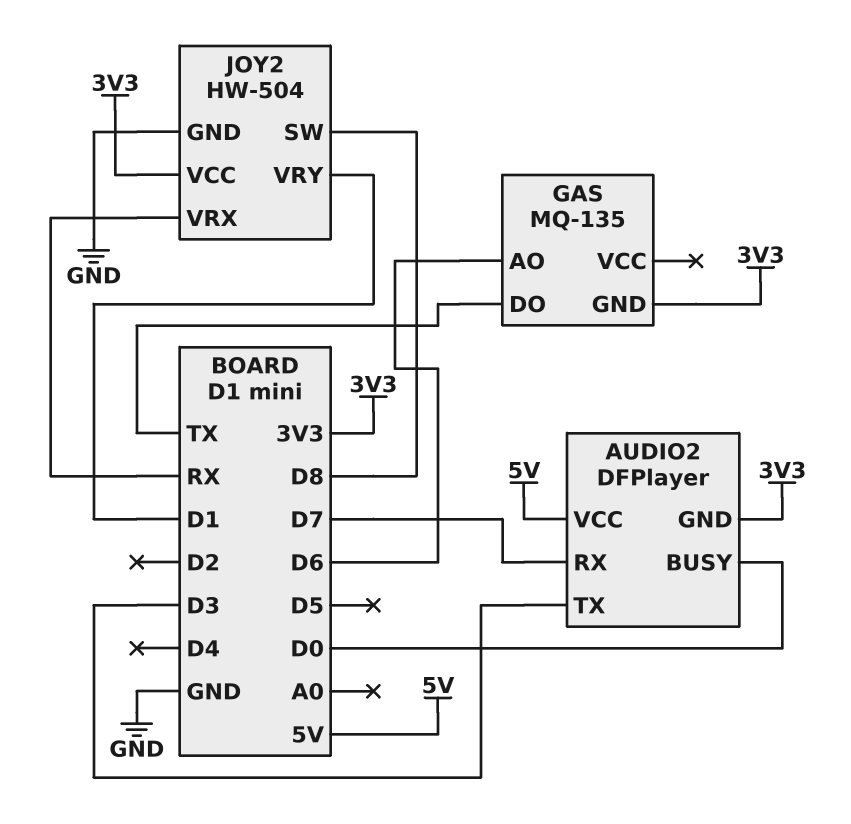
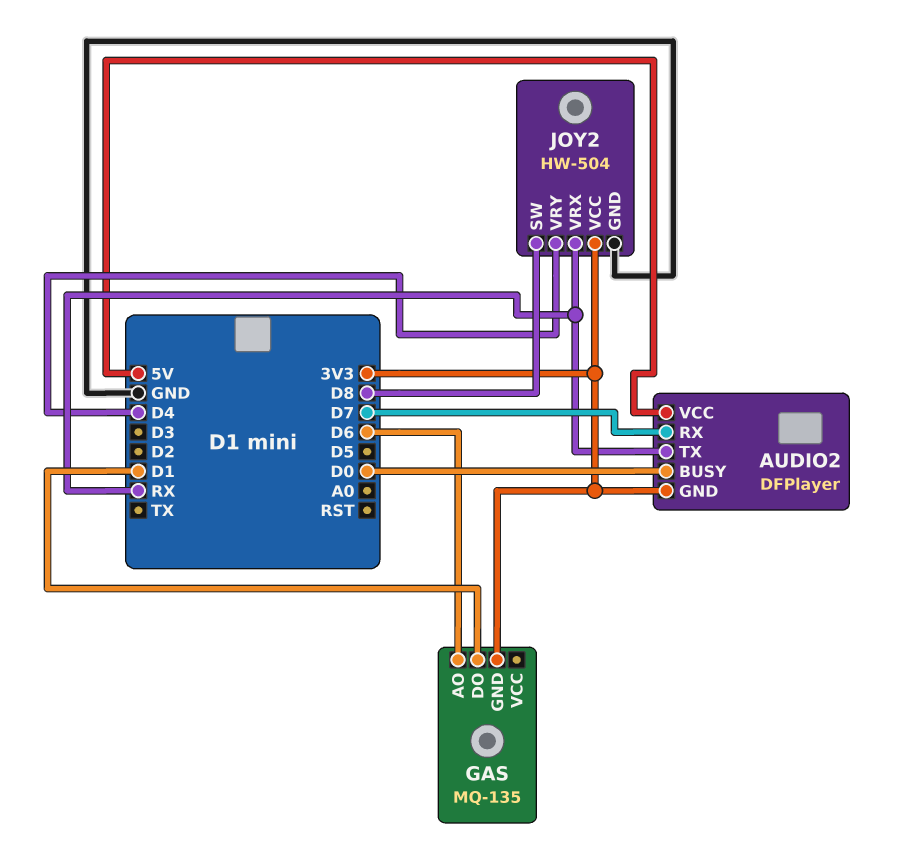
AUDIO2 pin TX: D3 -> RX
GAS pin DO: TX -> D1
JOY2 pin VRY: D1 -> D4

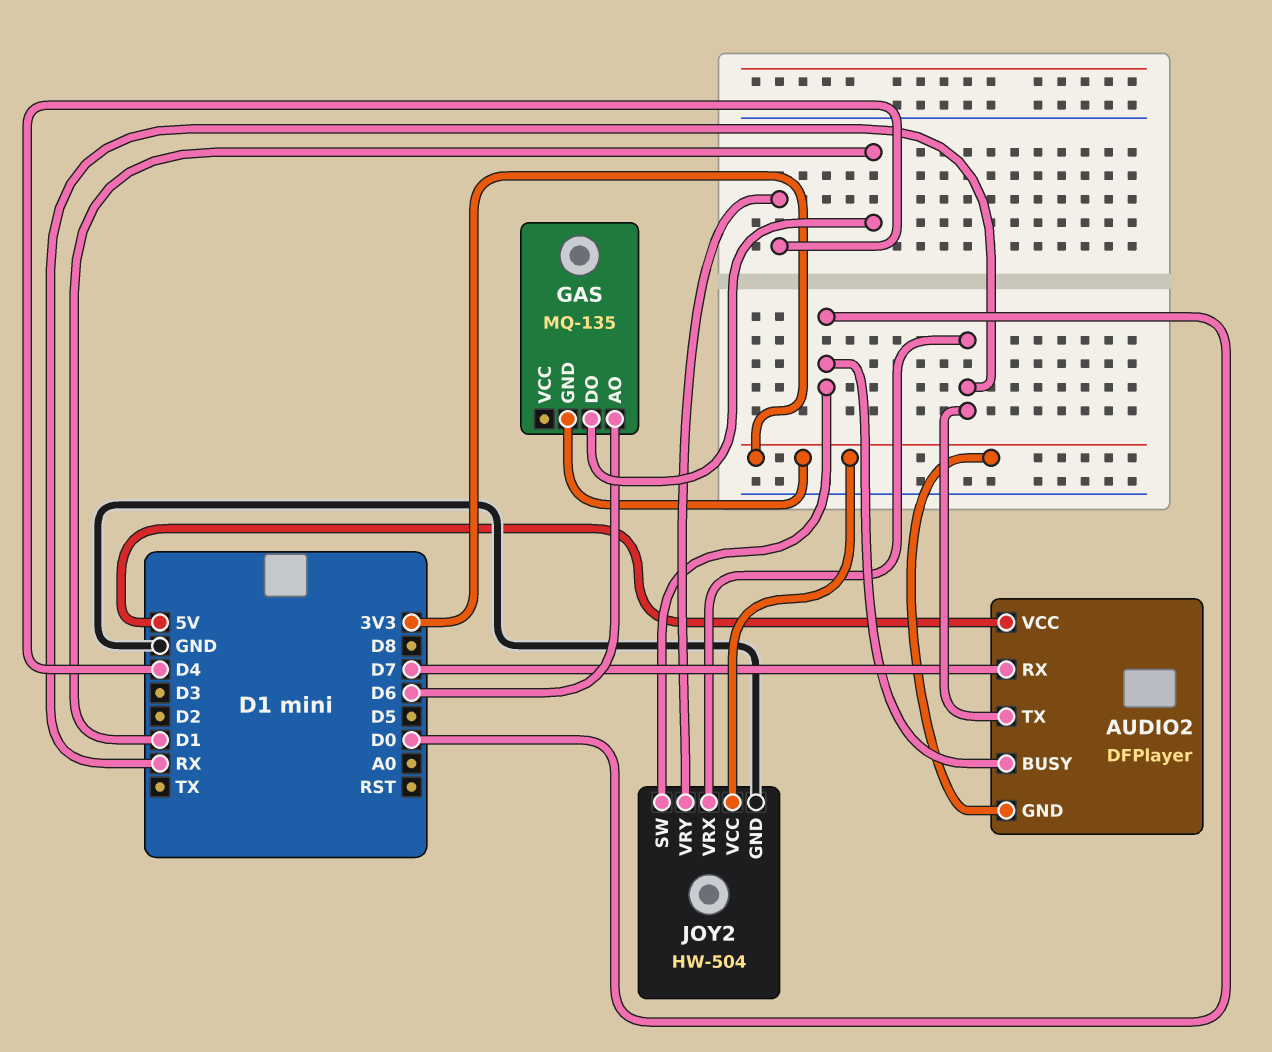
JOY2 pin SW: D8 -> D0

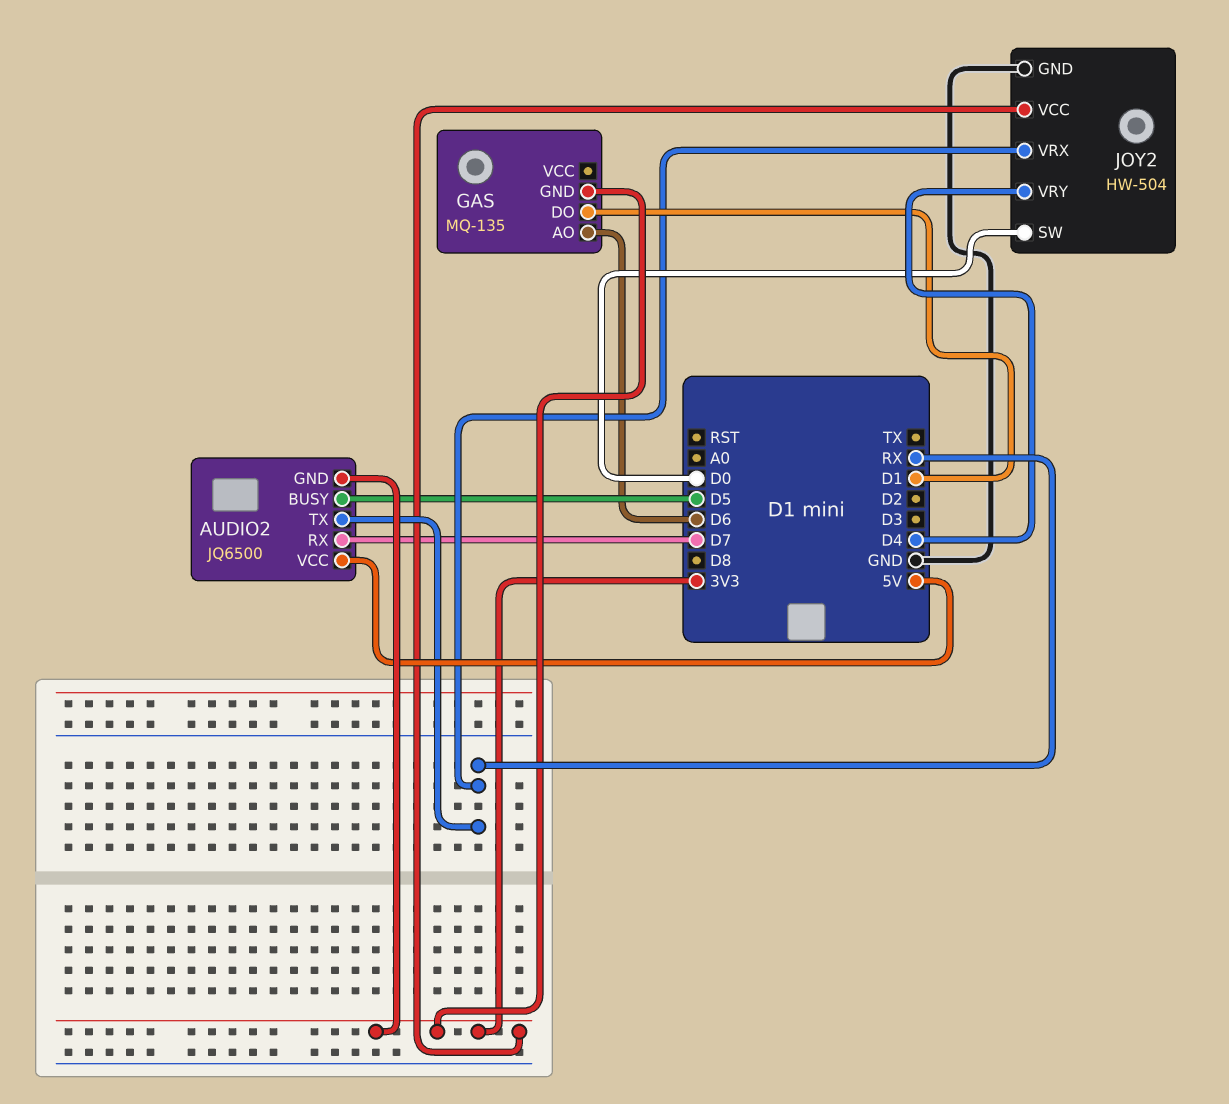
AUDIO2: DFPlayer -> JQ6500
AUDIO2 pin BUSY: D0 -> D5

